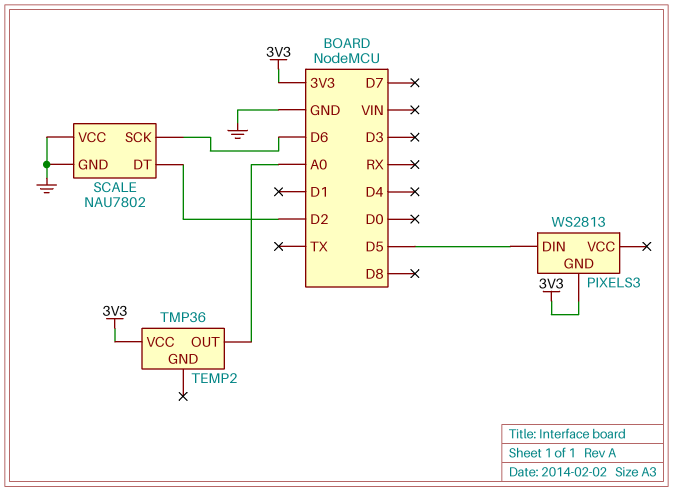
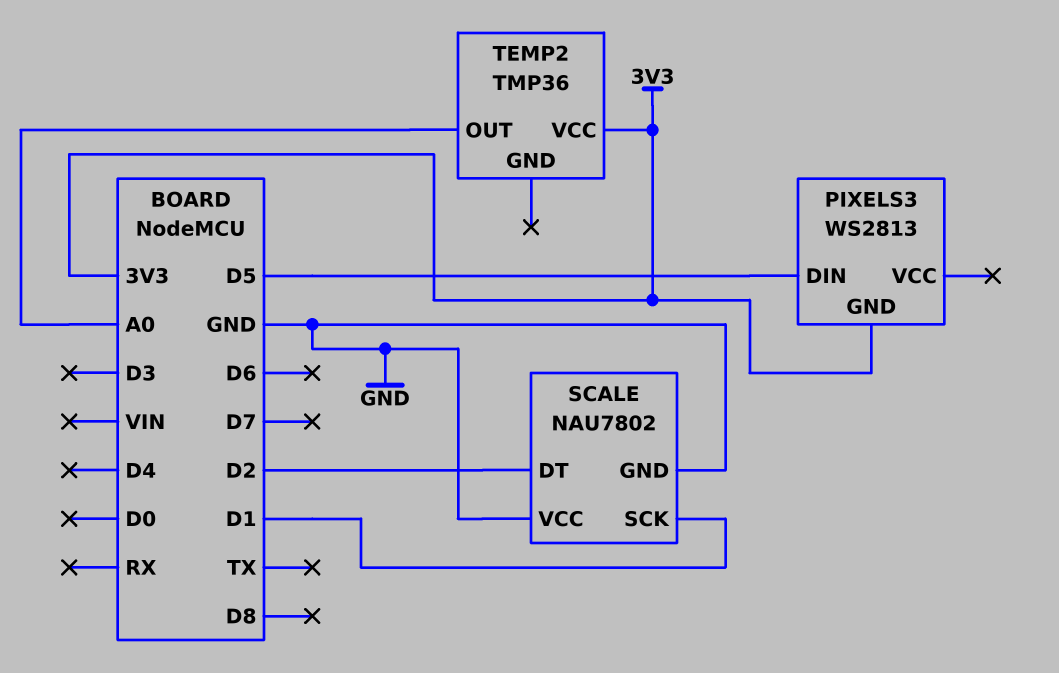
SCALE pin SCK: D6 -> D1

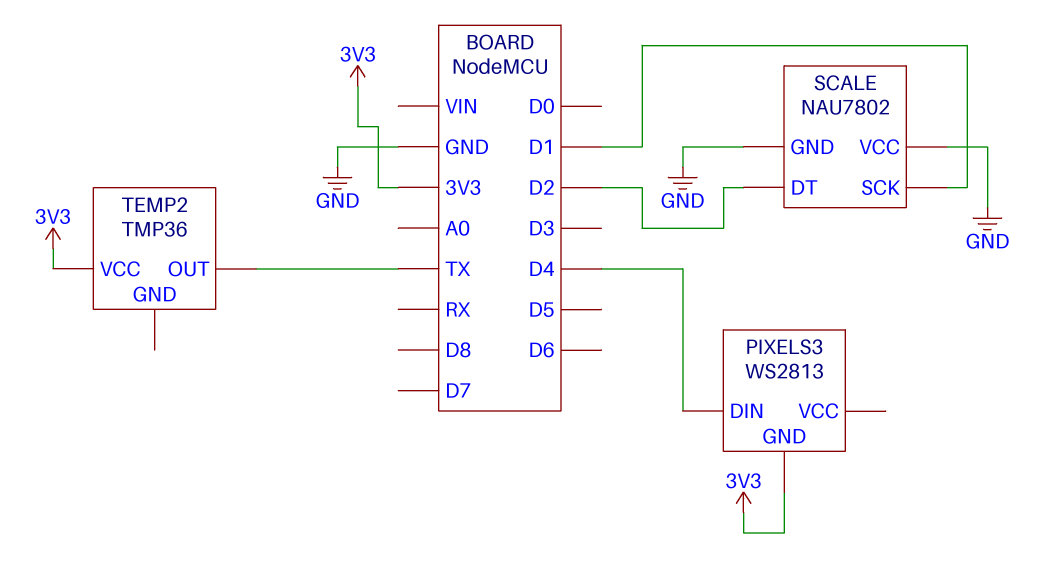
PIXELS3 pin DIN: D5 -> D4
TEMP2 pin OUT: A0 -> TX

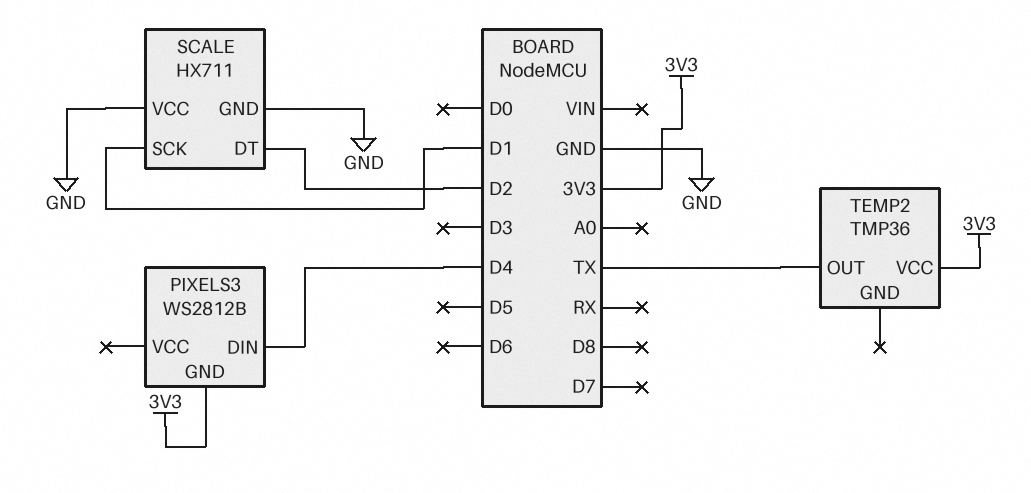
PIXELS3: WS2813 -> WS2812B
SCALE: NAU7802 -> HX711

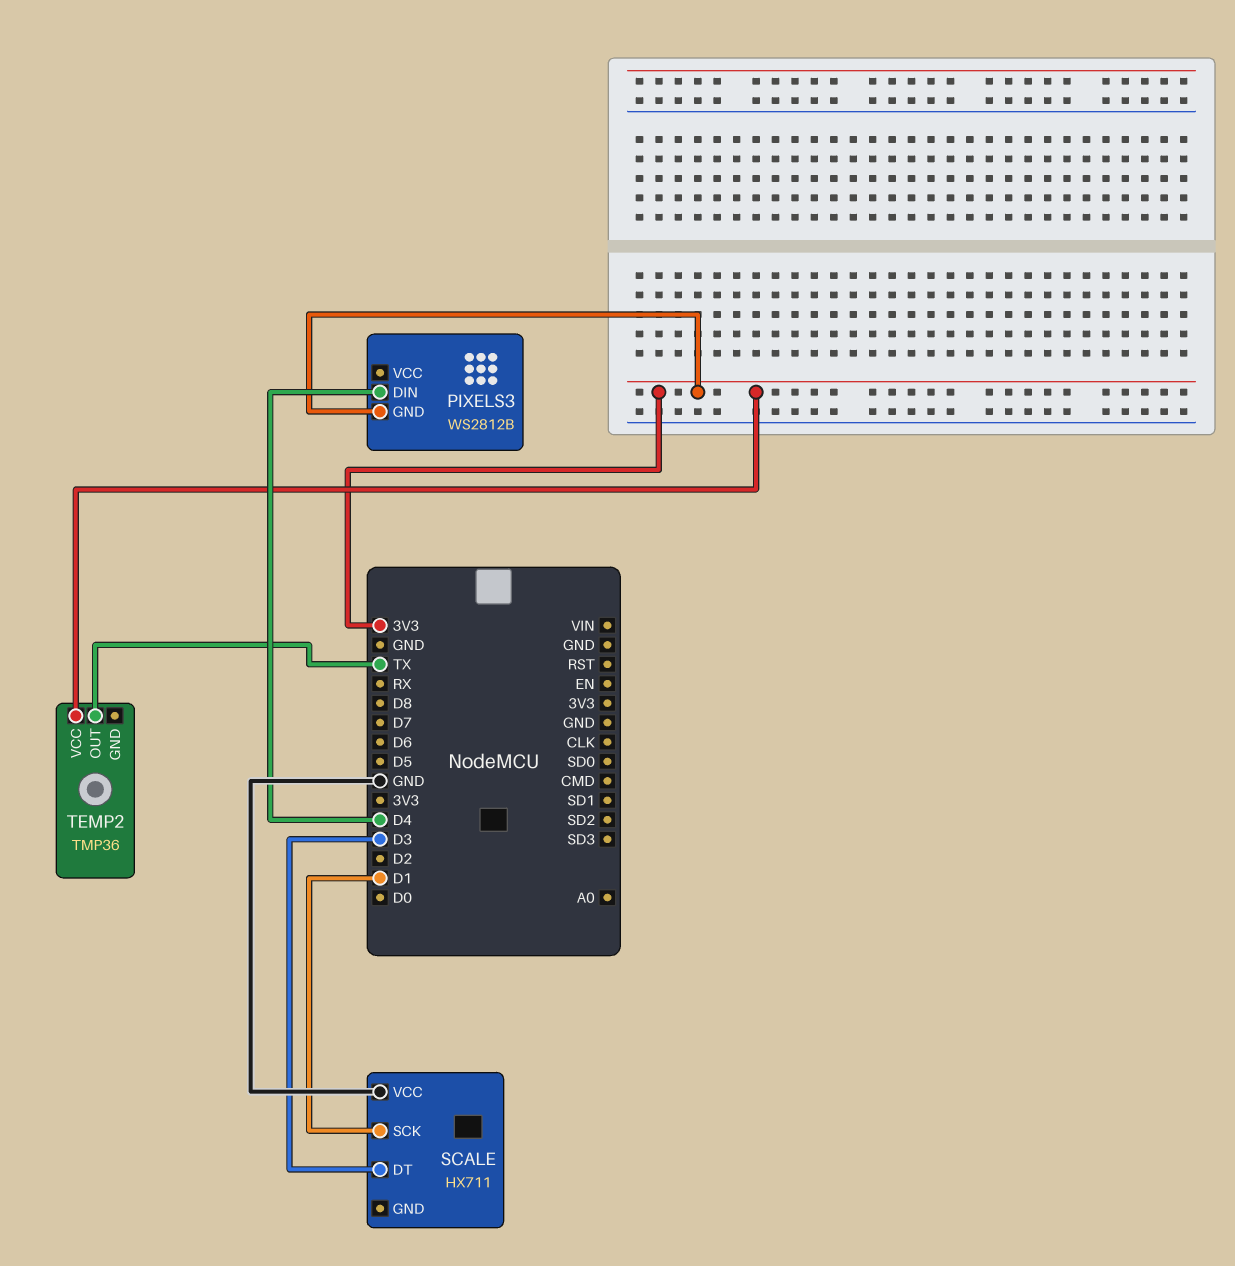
SCALE pin DT: D2 -> D3
SCALE pin GND: GND -> none

